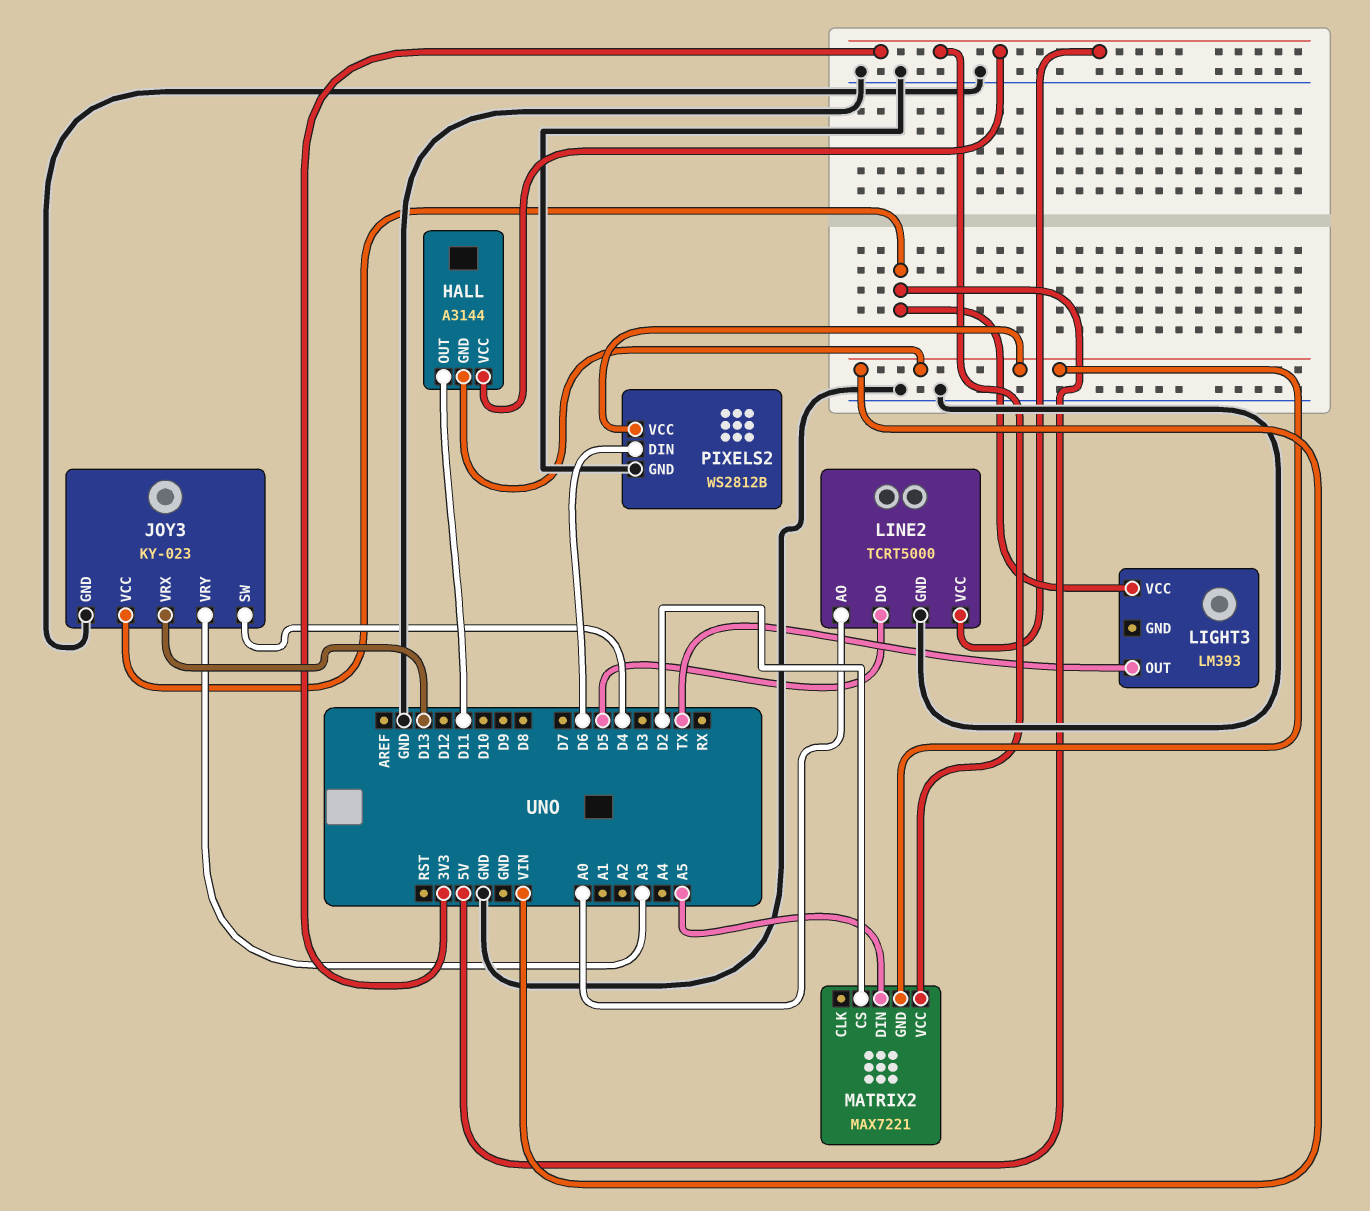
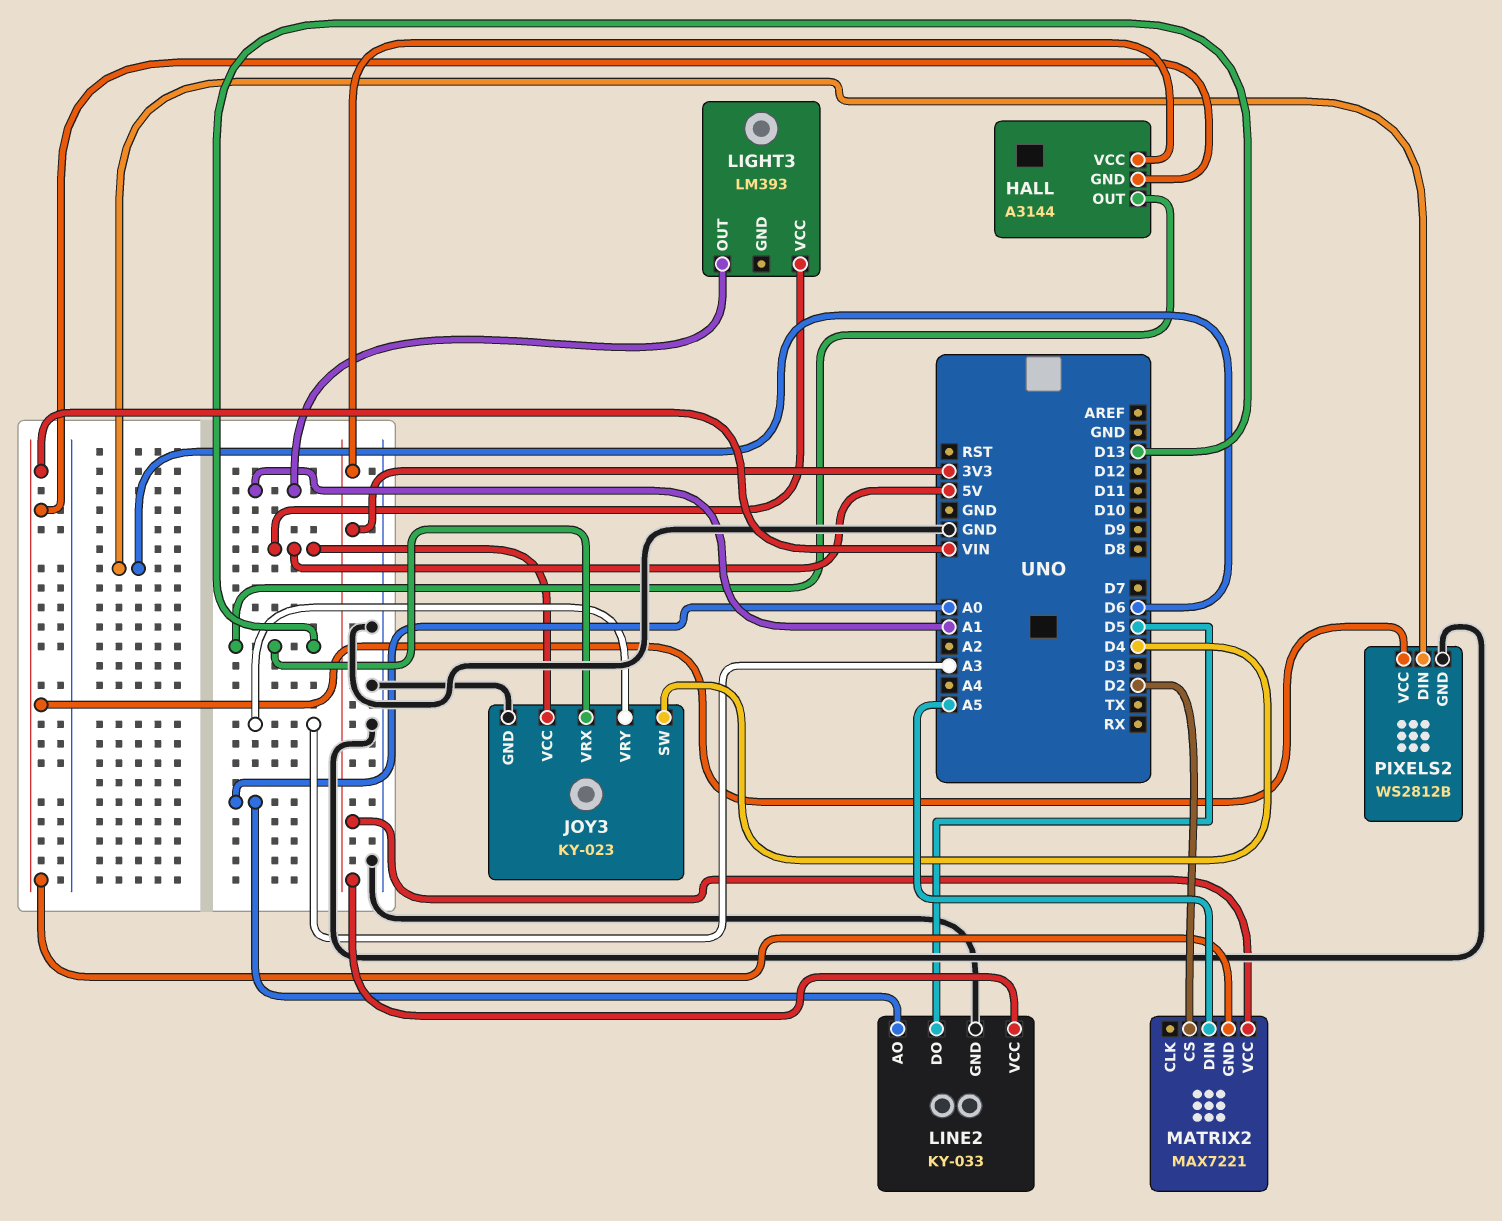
HALL pin OUT: D11 -> D13
LIGHT3 pin OUT: TX -> A1
LINE2: TCRT5000 -> KY-033

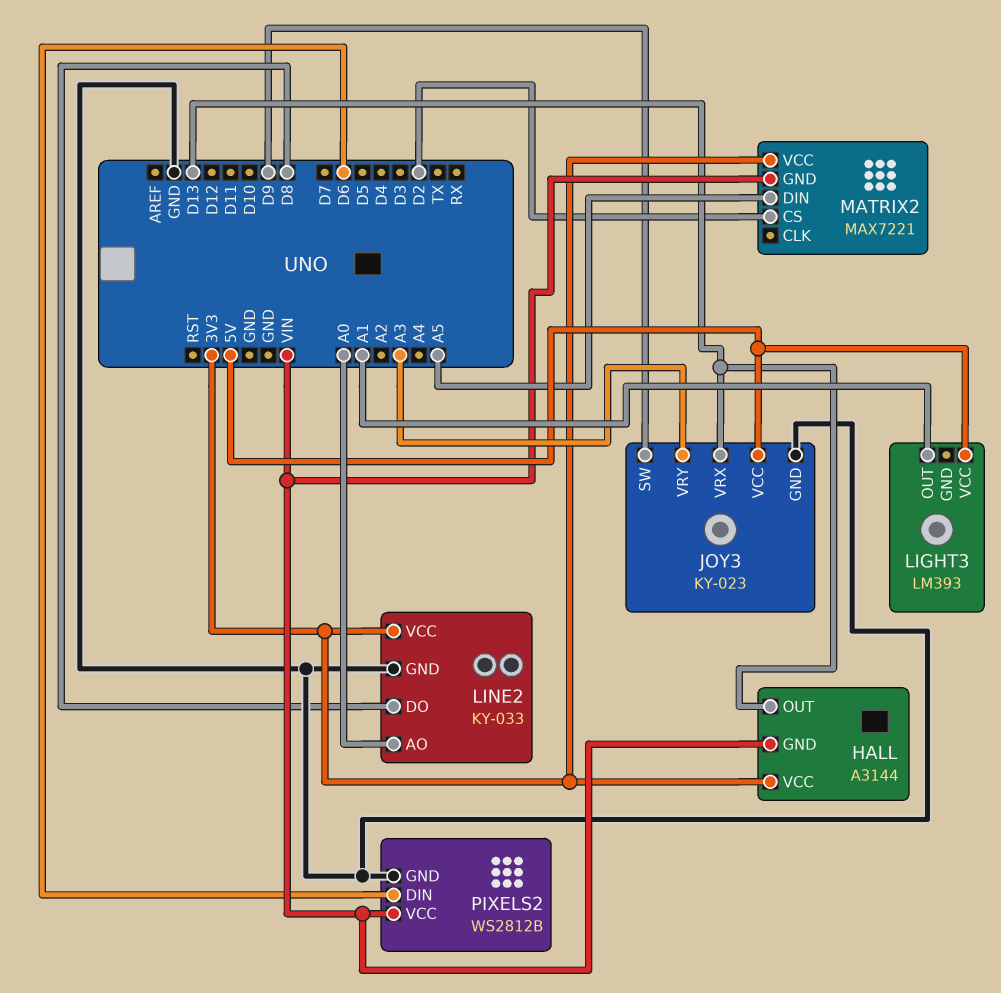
JOY3 pin SW: D4 -> D9
LINE2 pin DO: D5 -> D8

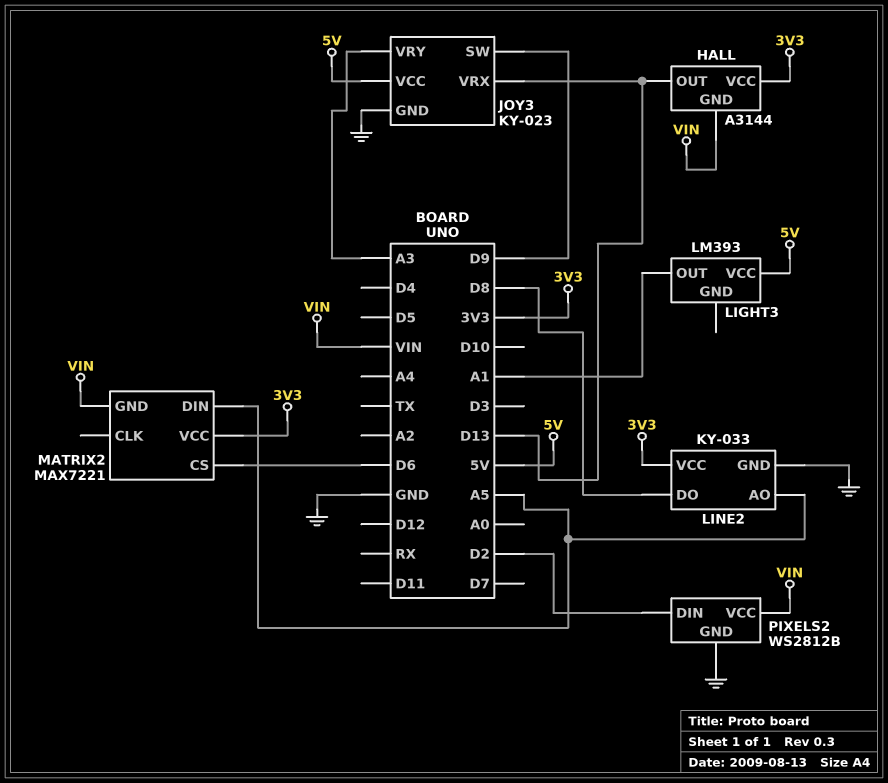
LINE2 pin AO: A0 -> A5
MATRIX2 pin CS: D2 -> D6
PIXELS2 pin DIN: D6 -> D2

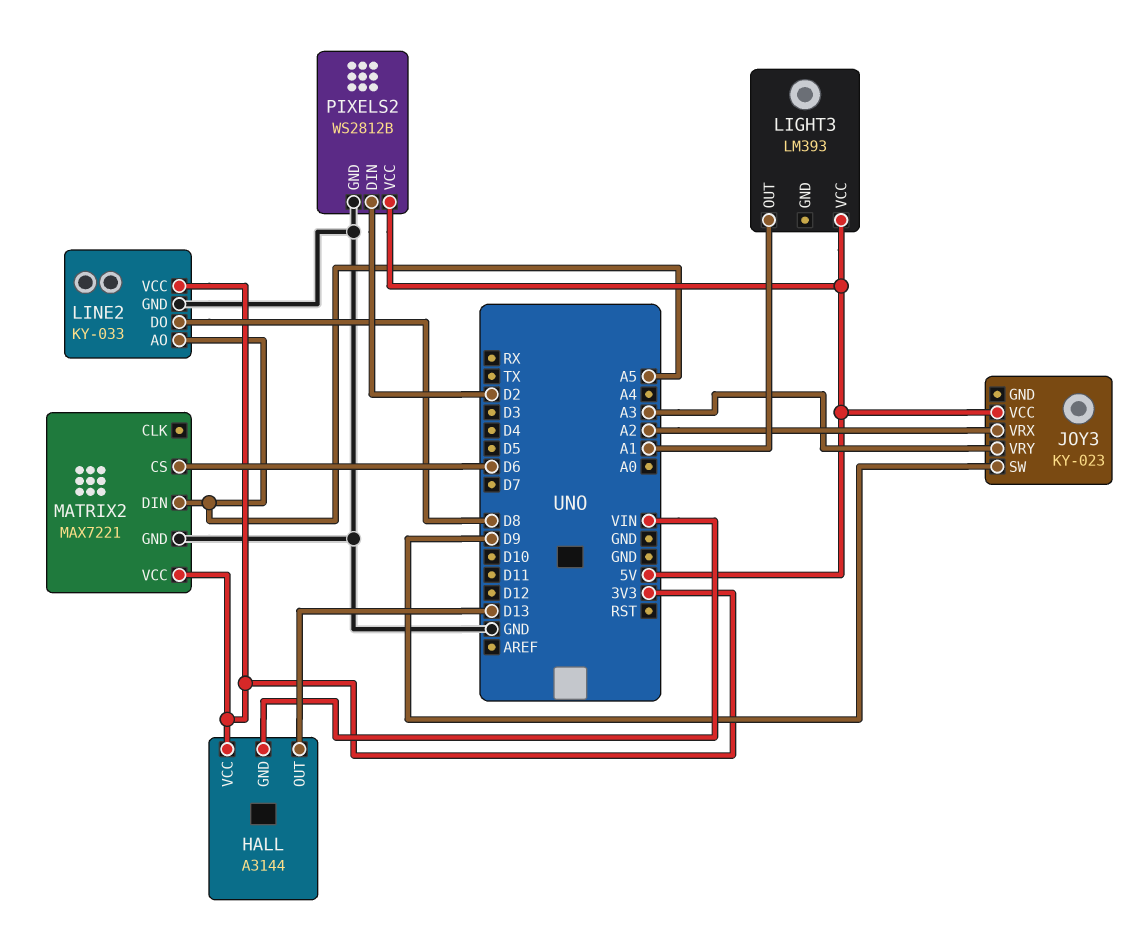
JOY3 pin GND: GND -> none
JOY3 pin VRX: D13 -> A2
MATRIX2 pin GND: VIN -> GND
PIXELS2 pin VCC: VIN -> 5V

